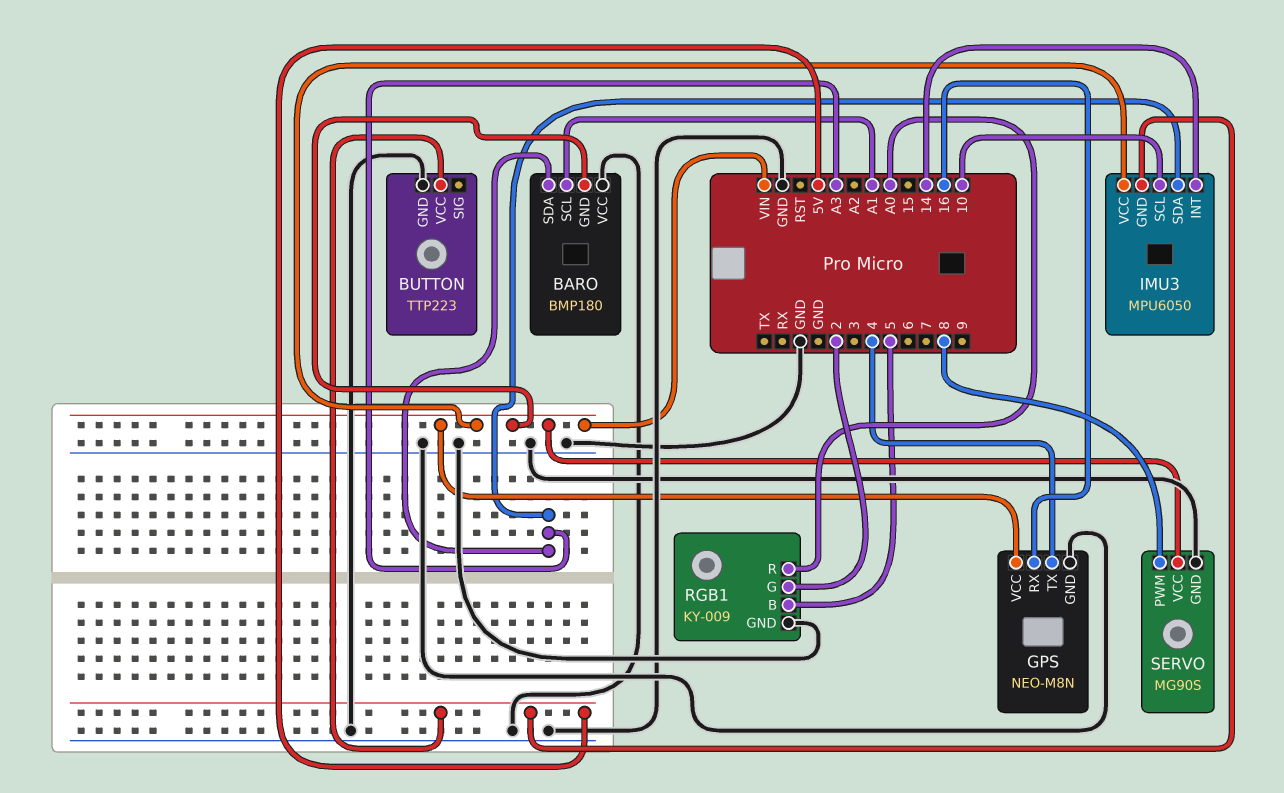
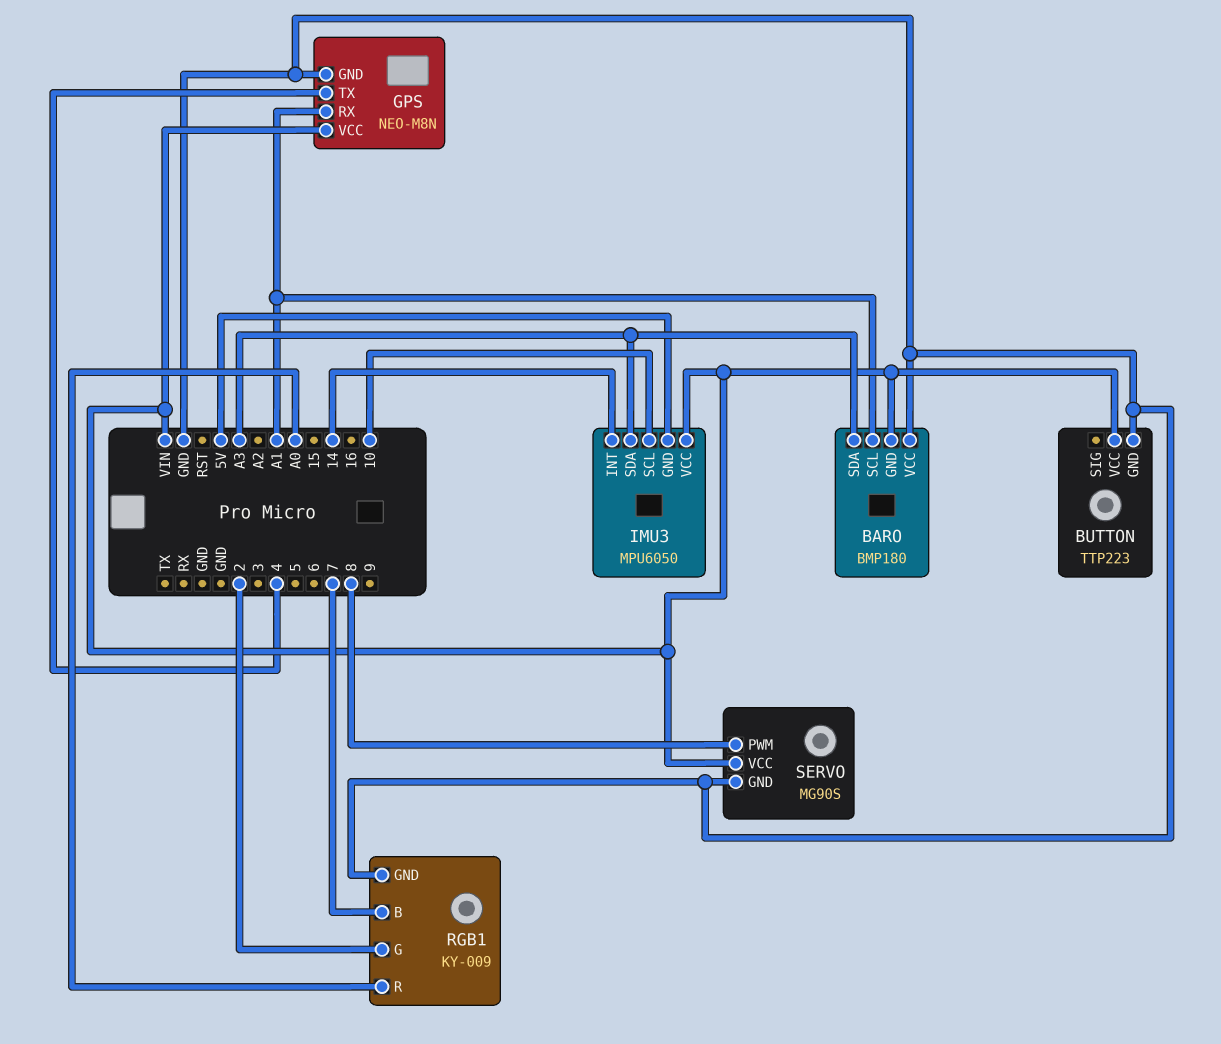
BUTTON pin VCC: 5V -> VIN
GPS pin RX: 16 -> A1
RGB1 pin B: 5 -> 7

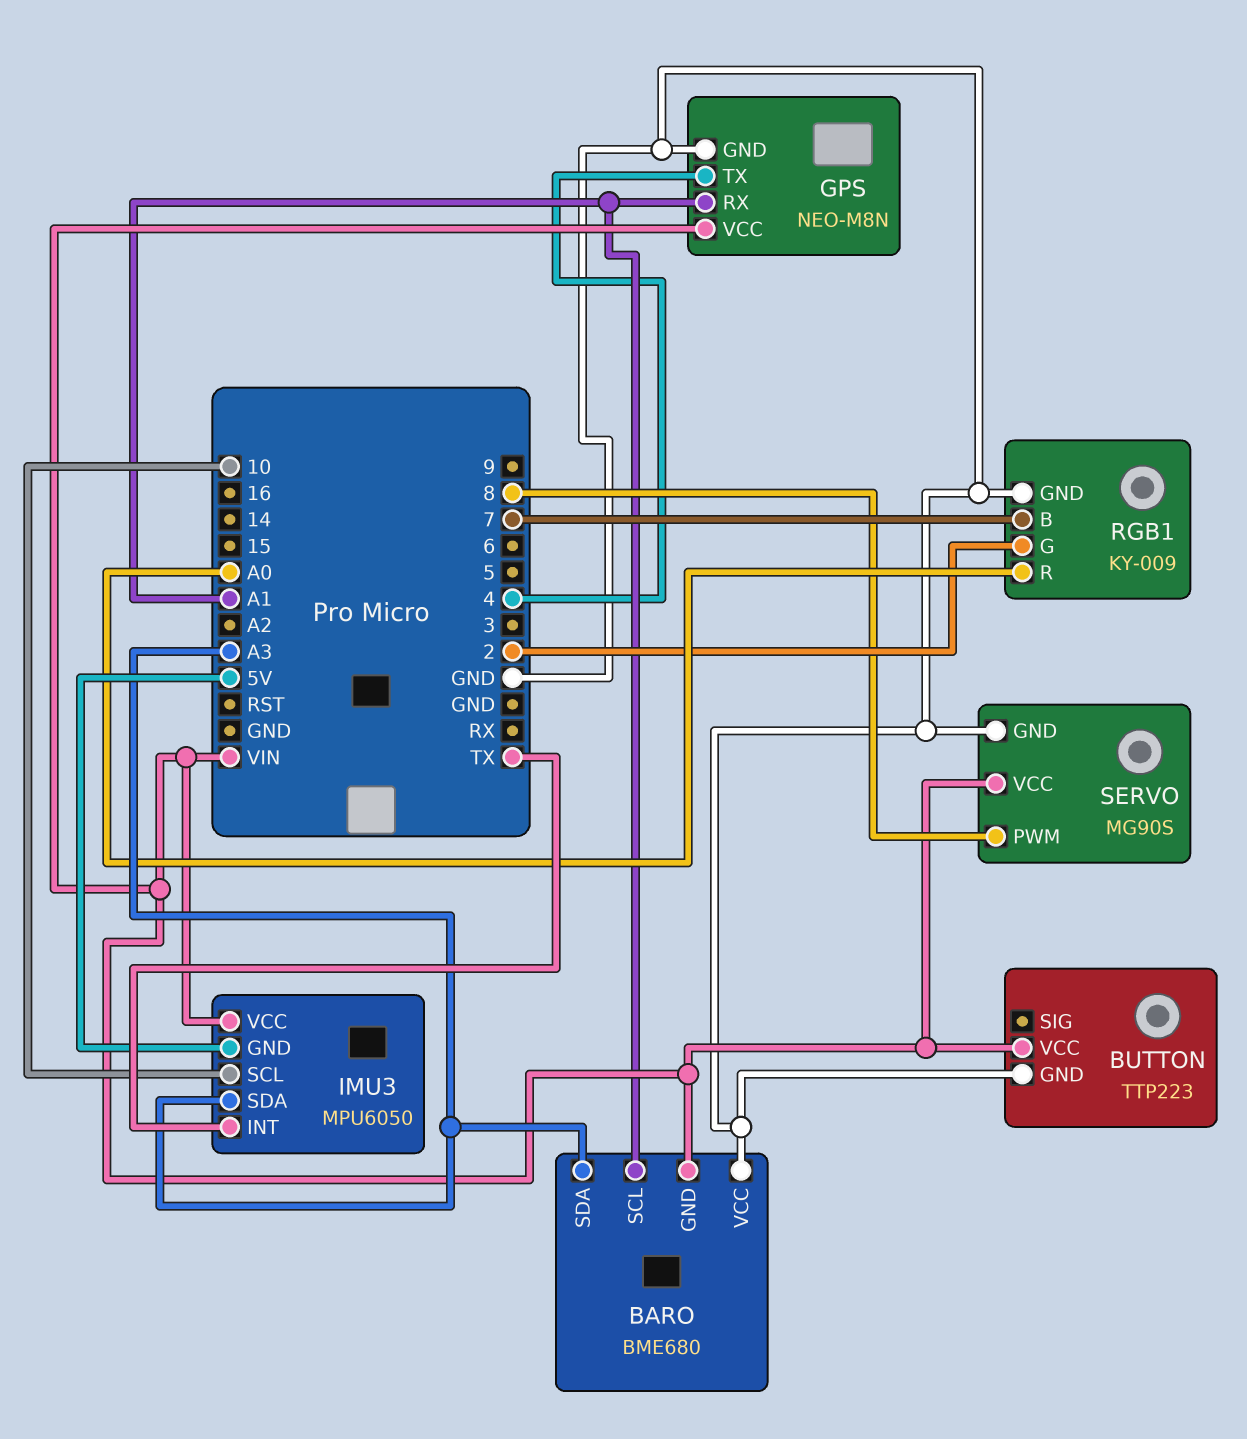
BARO: BMP180 -> BME680
IMU3 pin INT: 14 -> TX

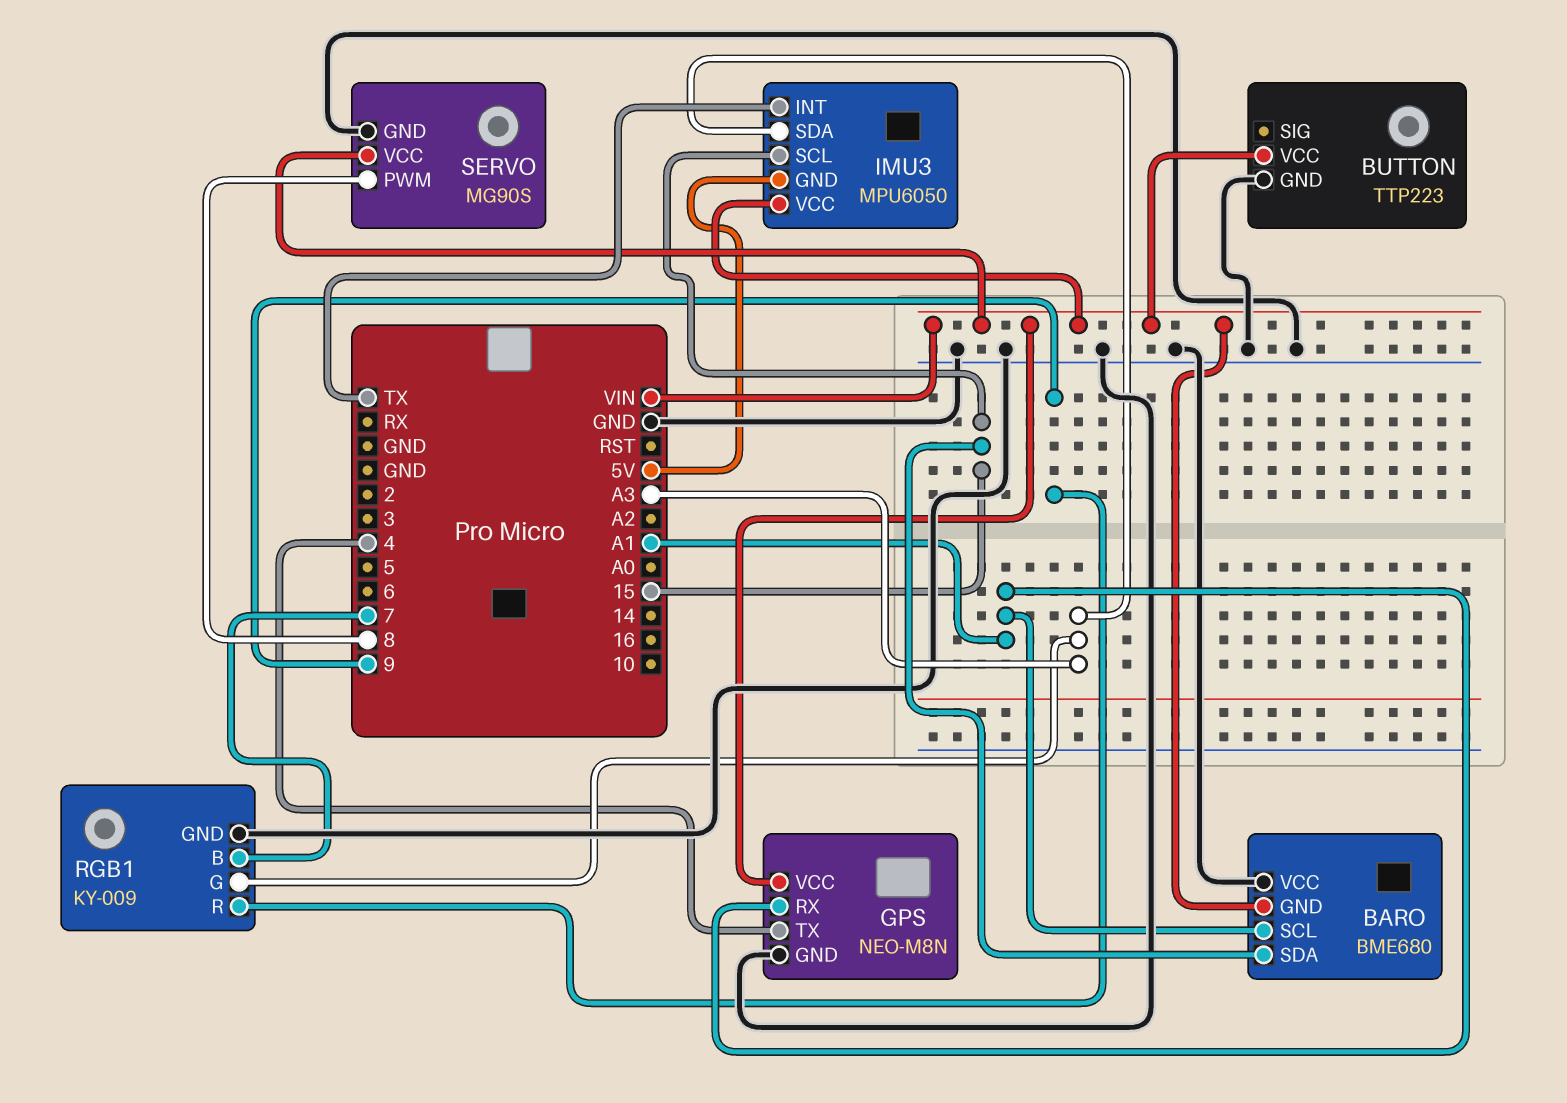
BARO pin SDA: A3 -> 15
IMU3 pin SCL: 10 -> 15
RGB1 pin G: 2 -> A3
RGB1 pin R: A0 -> 9

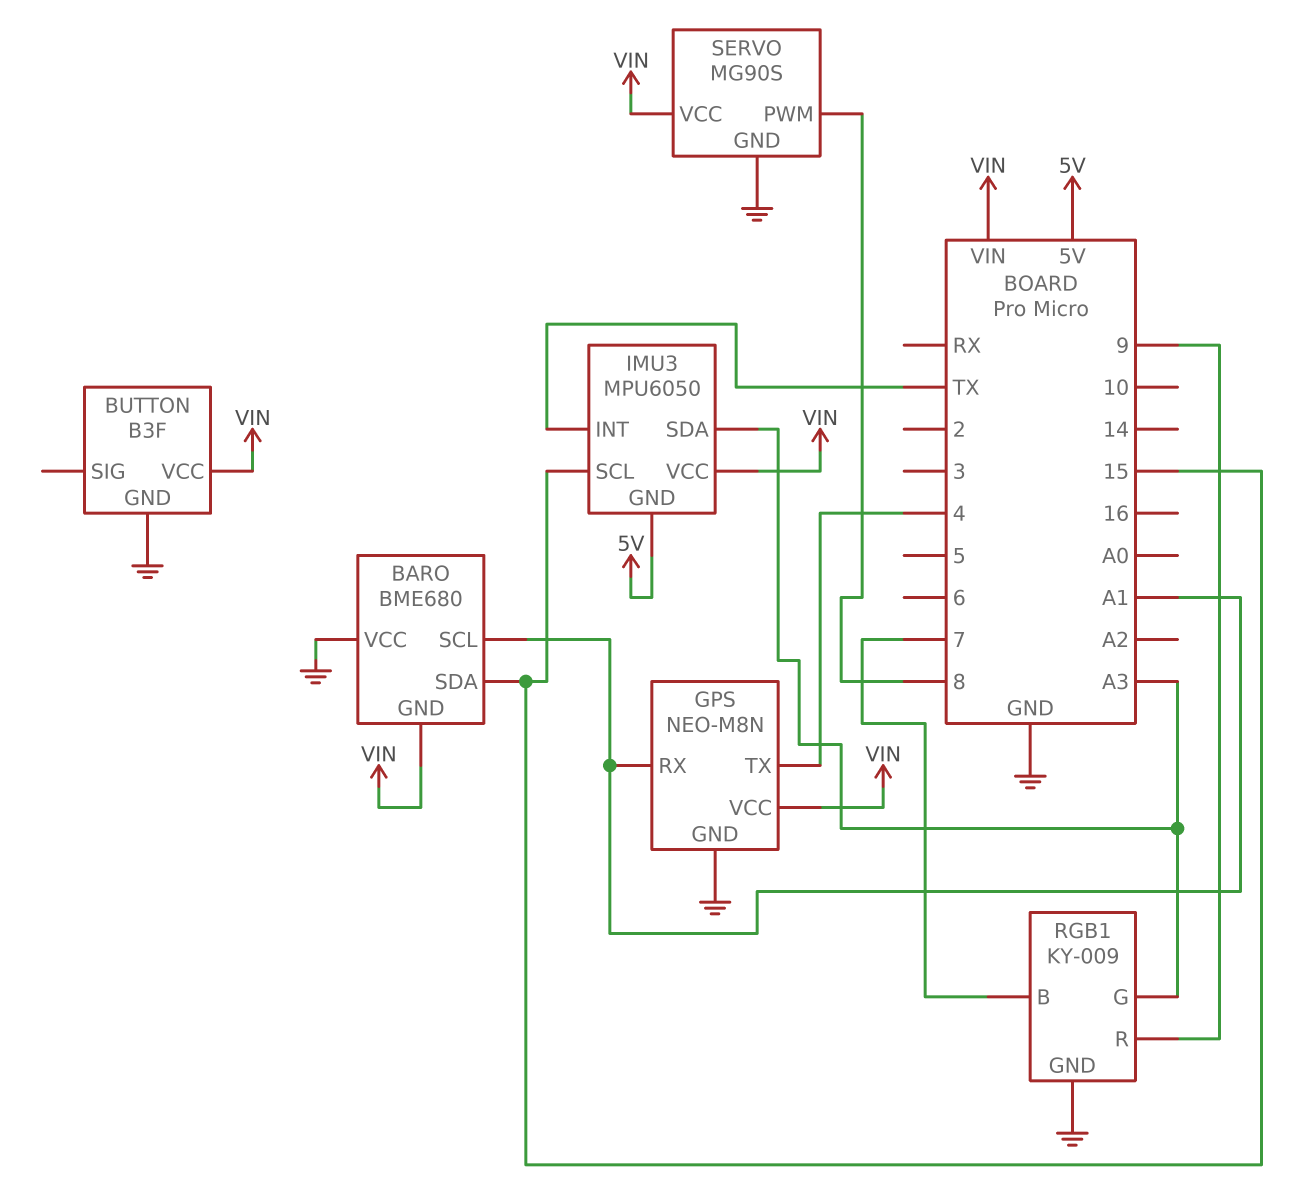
BUTTON: TTP223 -> B3F

